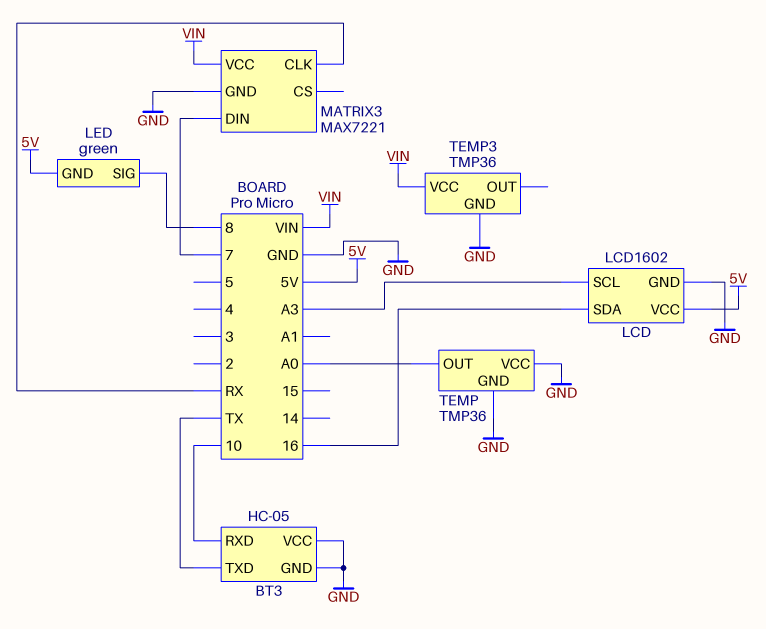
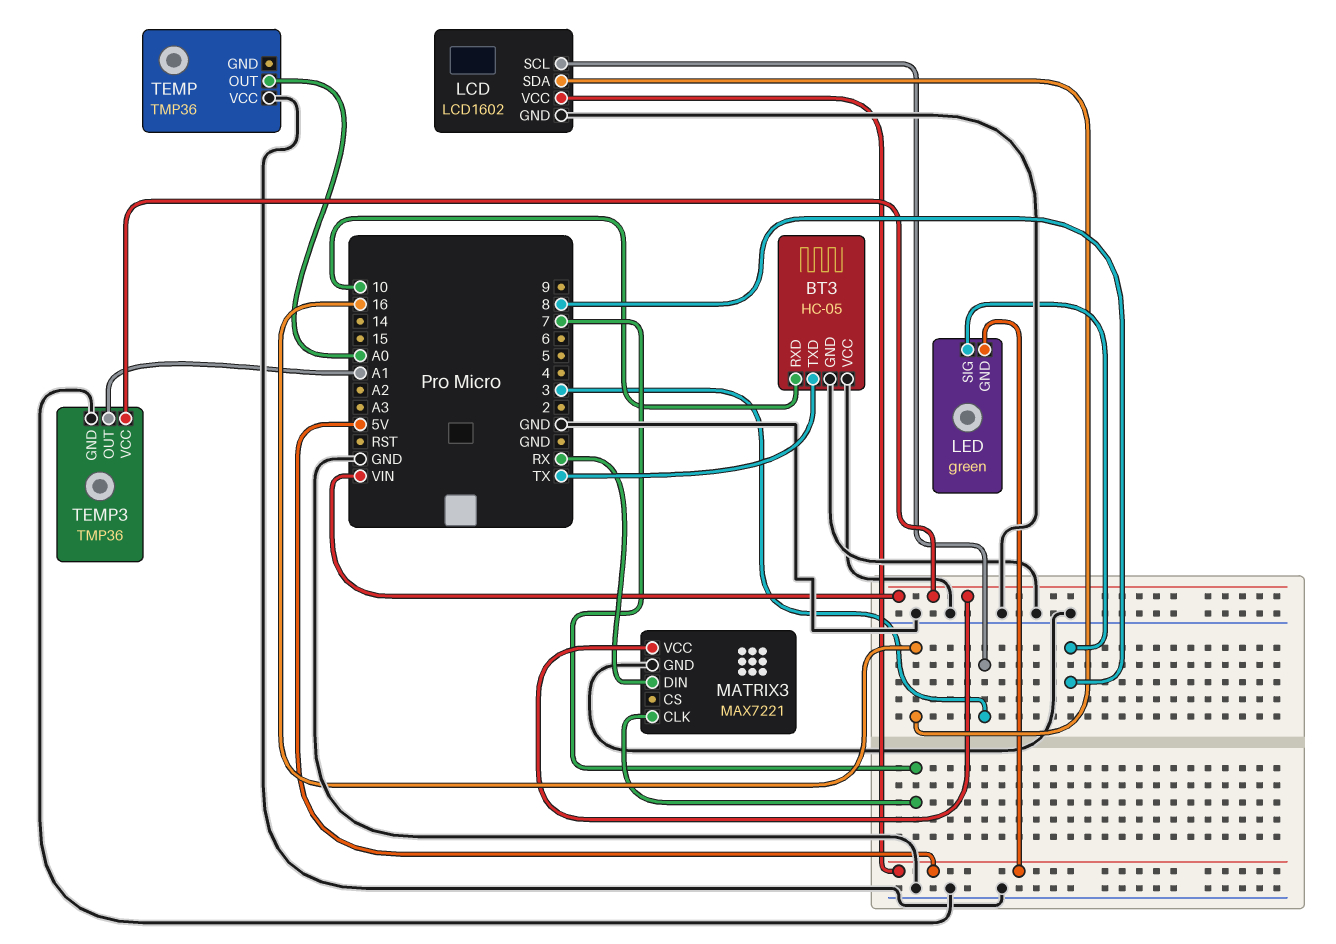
LCD pin SCL: A3 -> 3
MATRIX3 pin CLK: RX -> 7
MATRIX3 pin DIN: 7 -> RX
TEMP pin GND: GND -> none
TEMP3 pin OUT: none -> A1

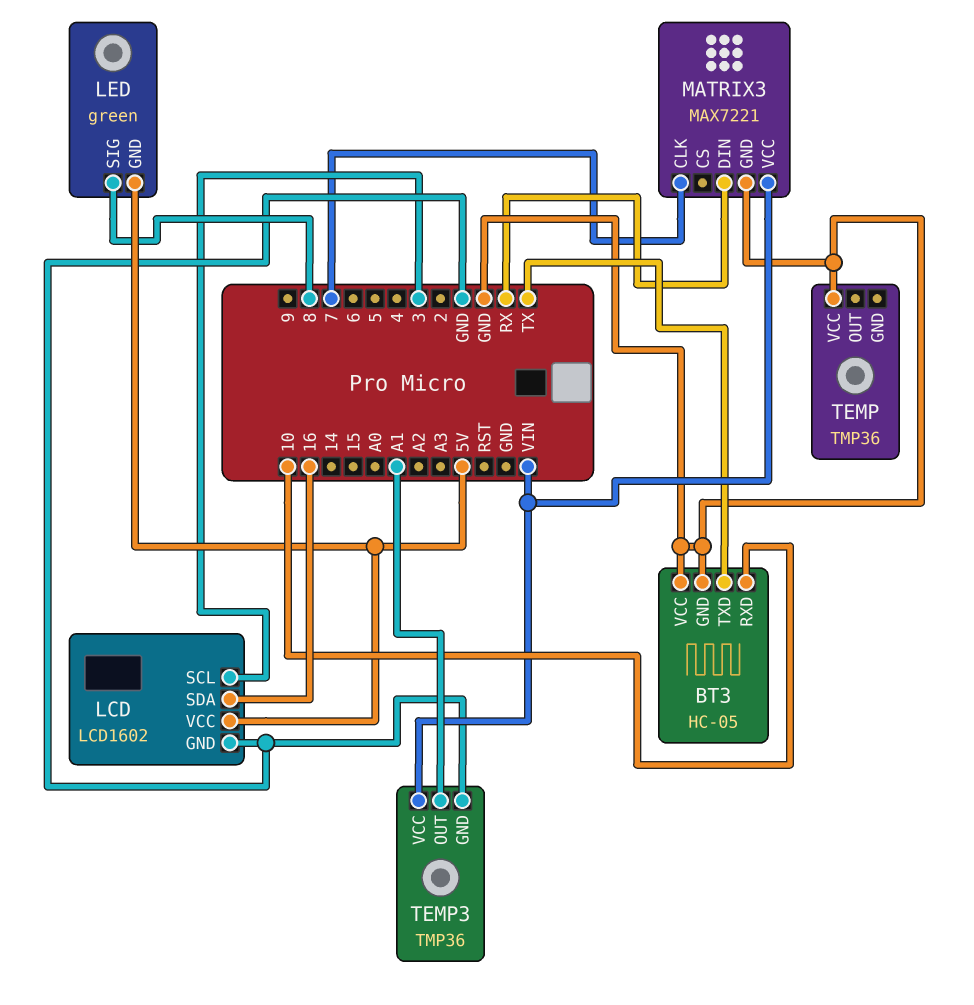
TEMP pin OUT: A0 -> none

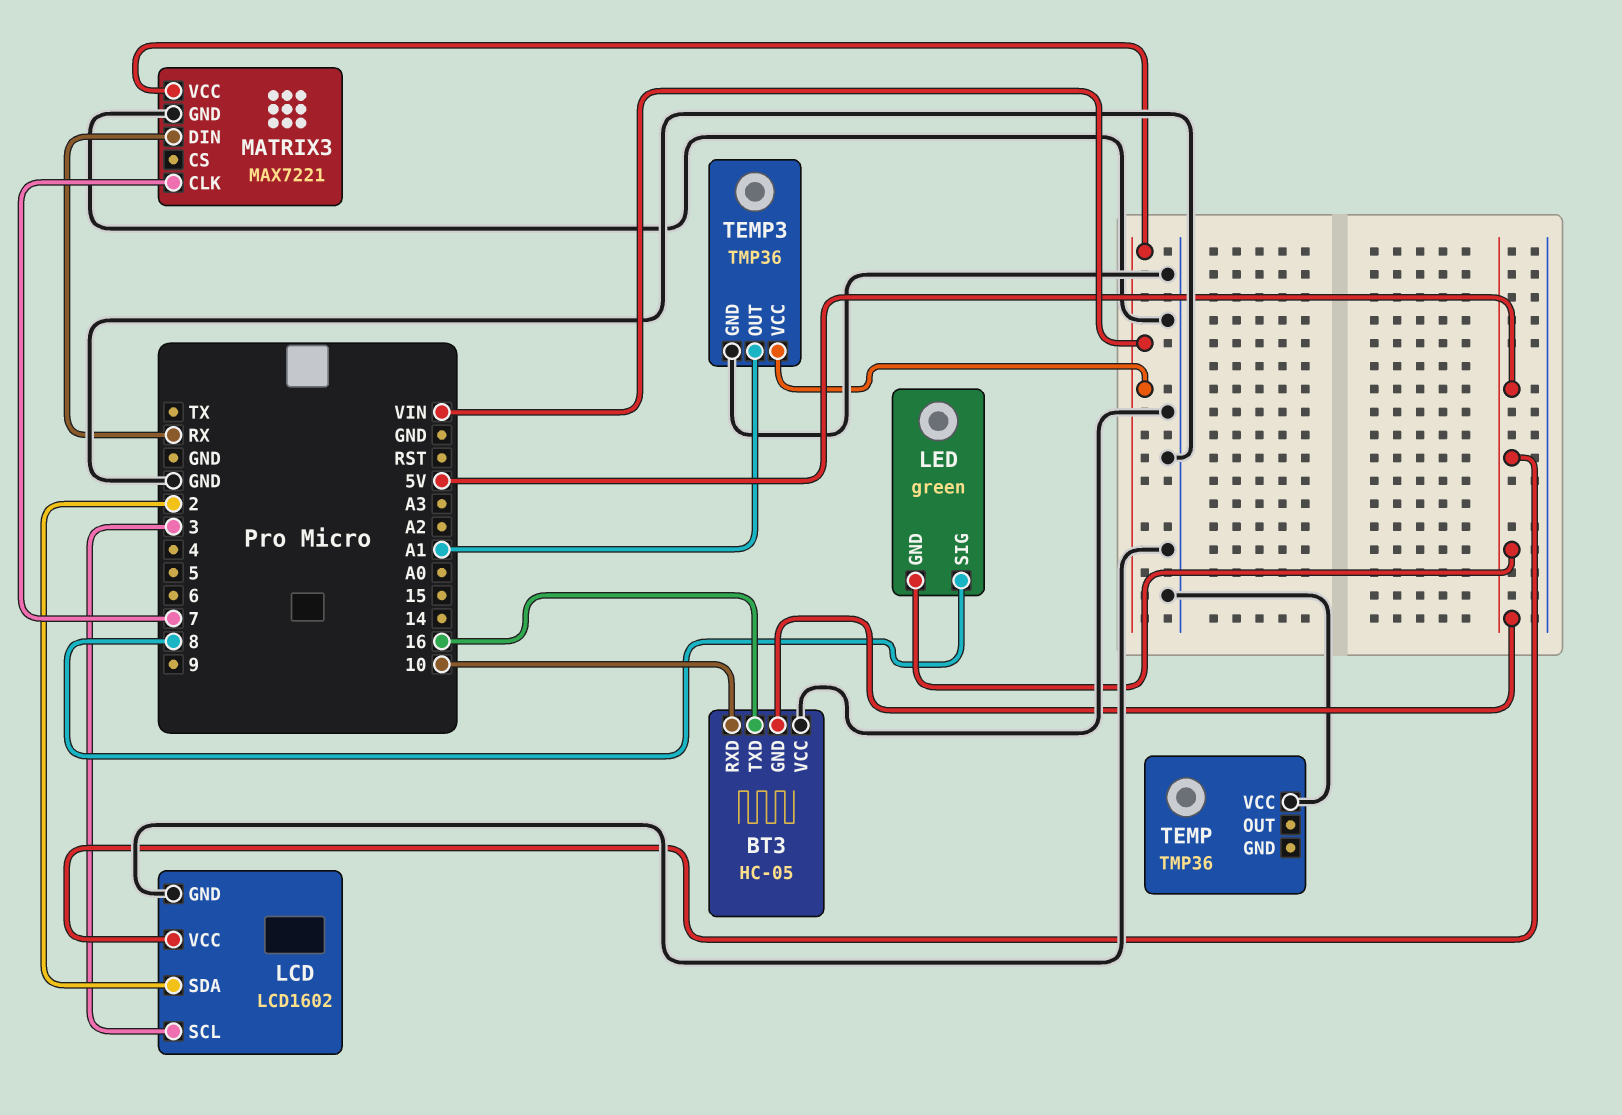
BT3 pin GND: GND -> 5V
BT3 pin TXD: TX -> 16
LCD pin SDA: 16 -> 2

